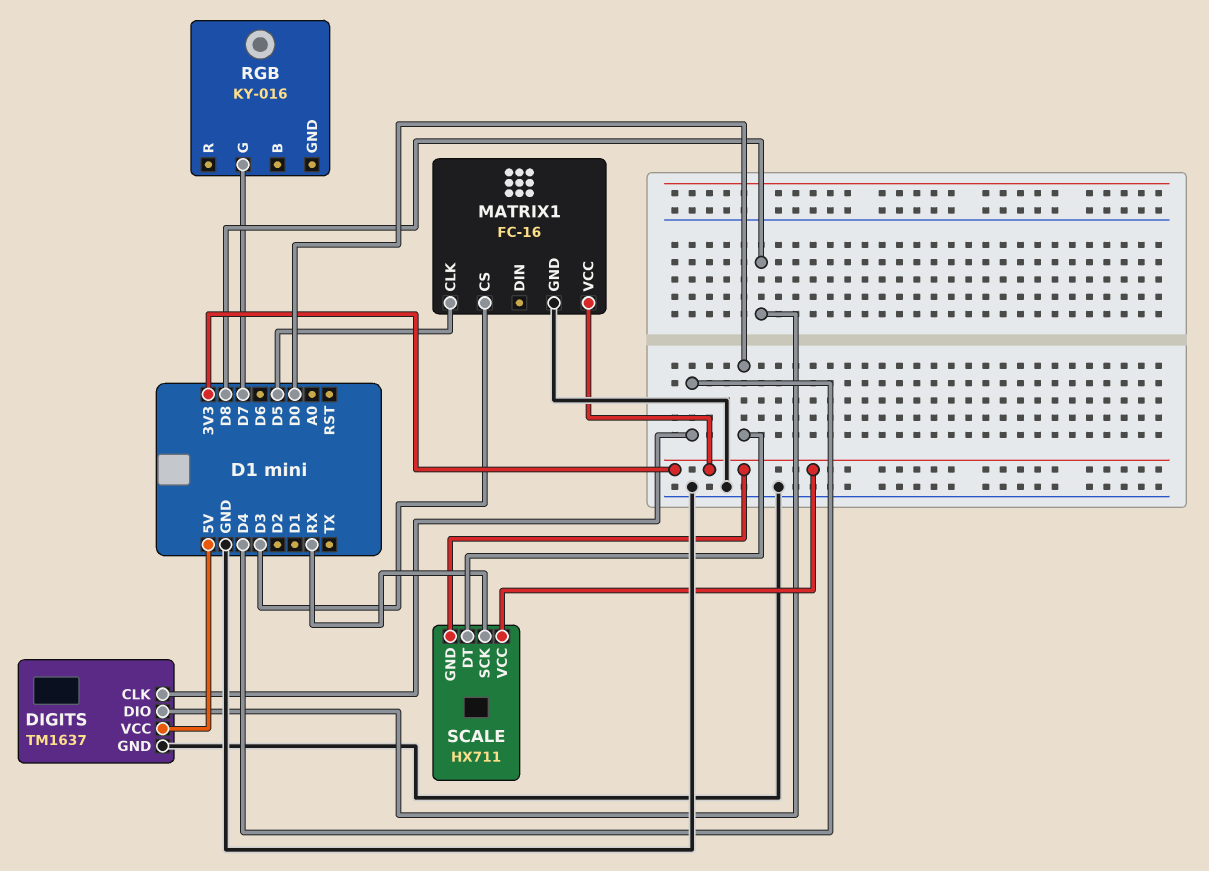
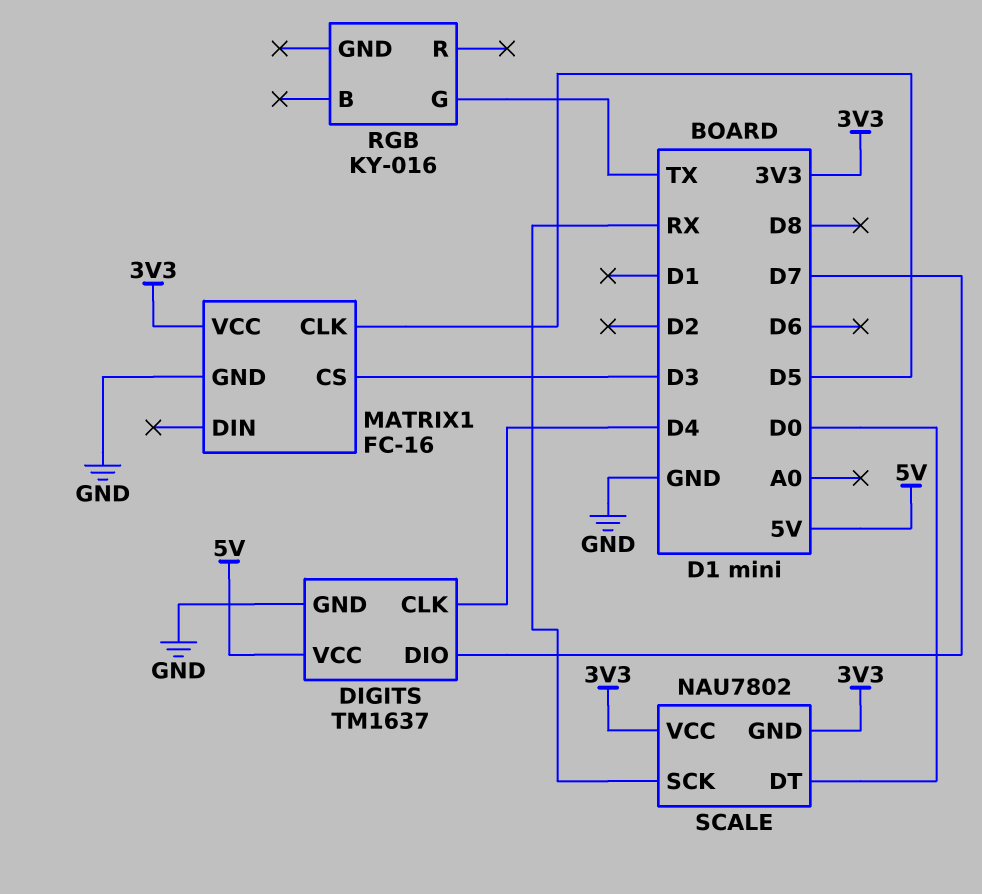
DIGITS pin DIO: D8 -> D7
RGB pin G: D7 -> TX
SCALE: HX711 -> NAU7802

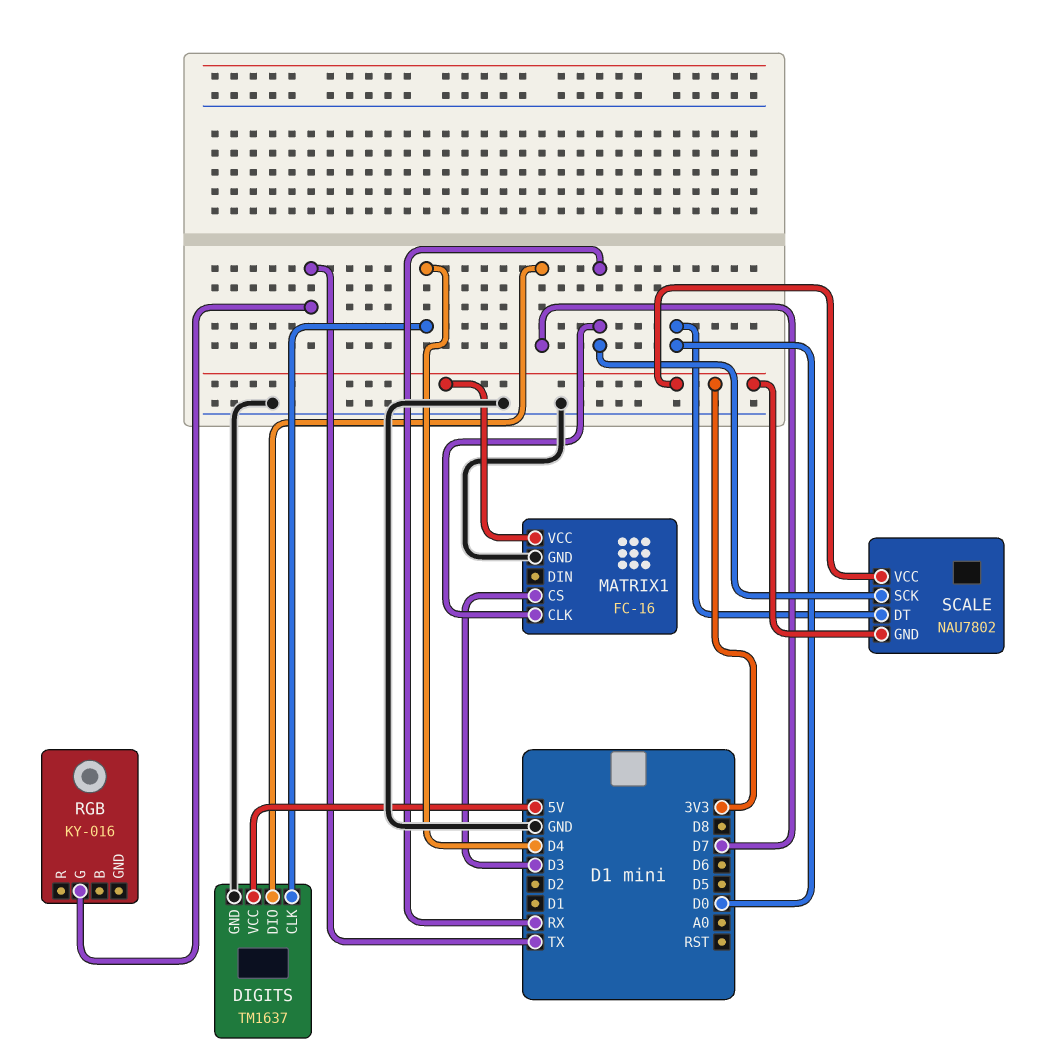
MATRIX1 pin CLK: D5 -> RX

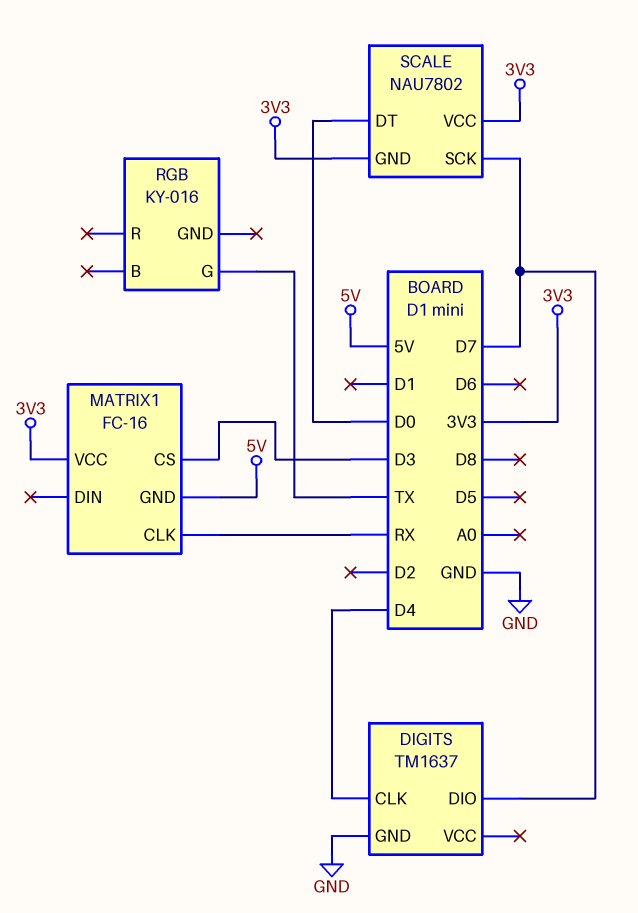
DIGITS pin VCC: 5V -> none
MATRIX1 pin GND: GND -> 5V
SCALE pin SCK: RX -> D7

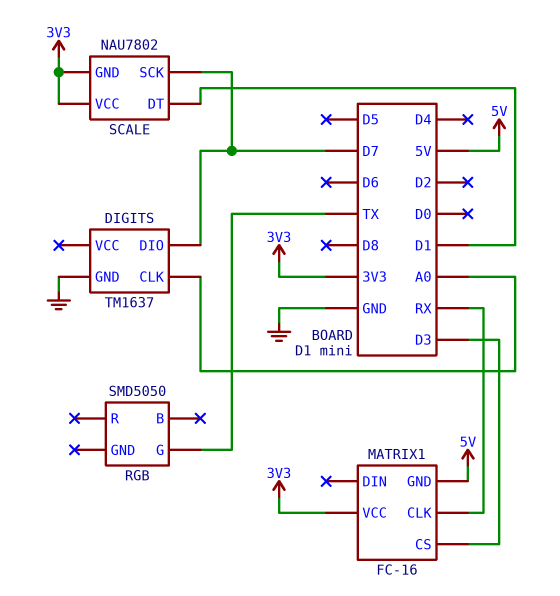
DIGITS pin CLK: D4 -> A0
RGB: KY-016 -> SMD5050
SCALE pin DT: D0 -> D1

